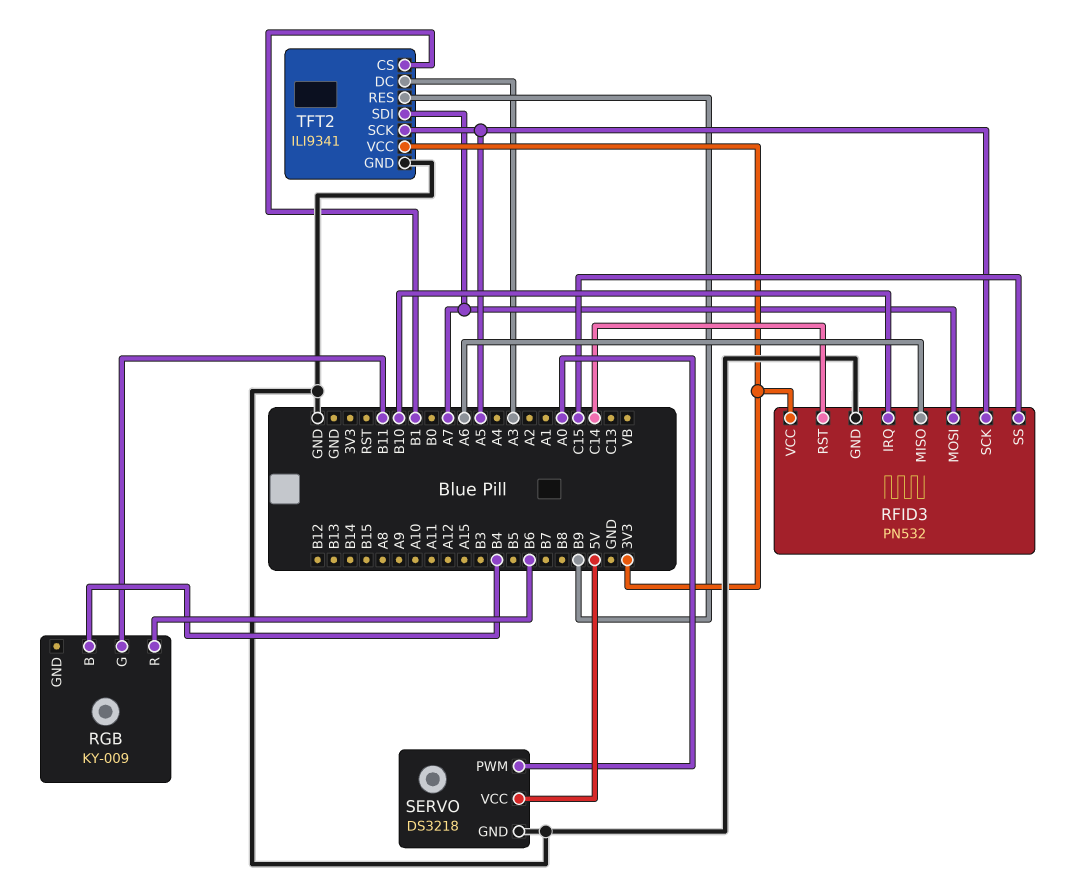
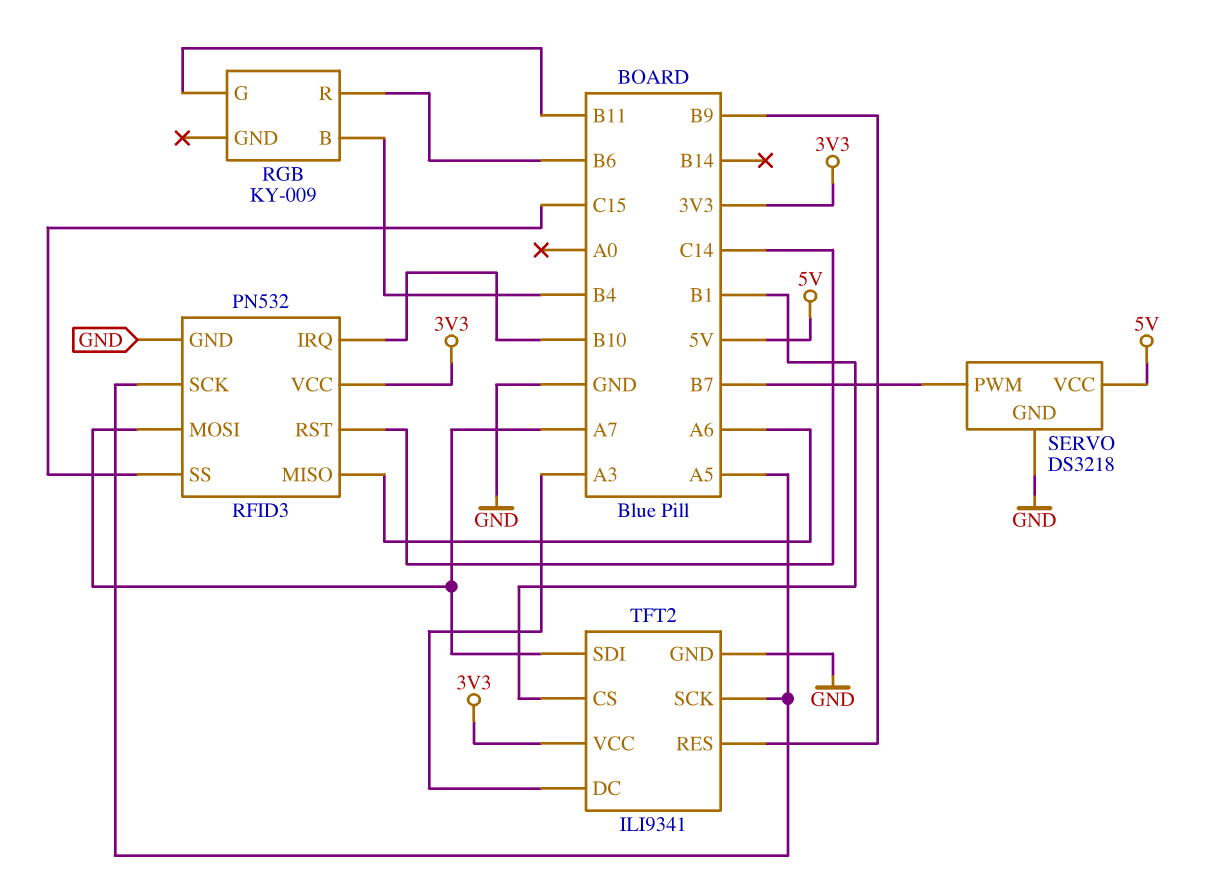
SERVO pin PWM: A0 -> B7

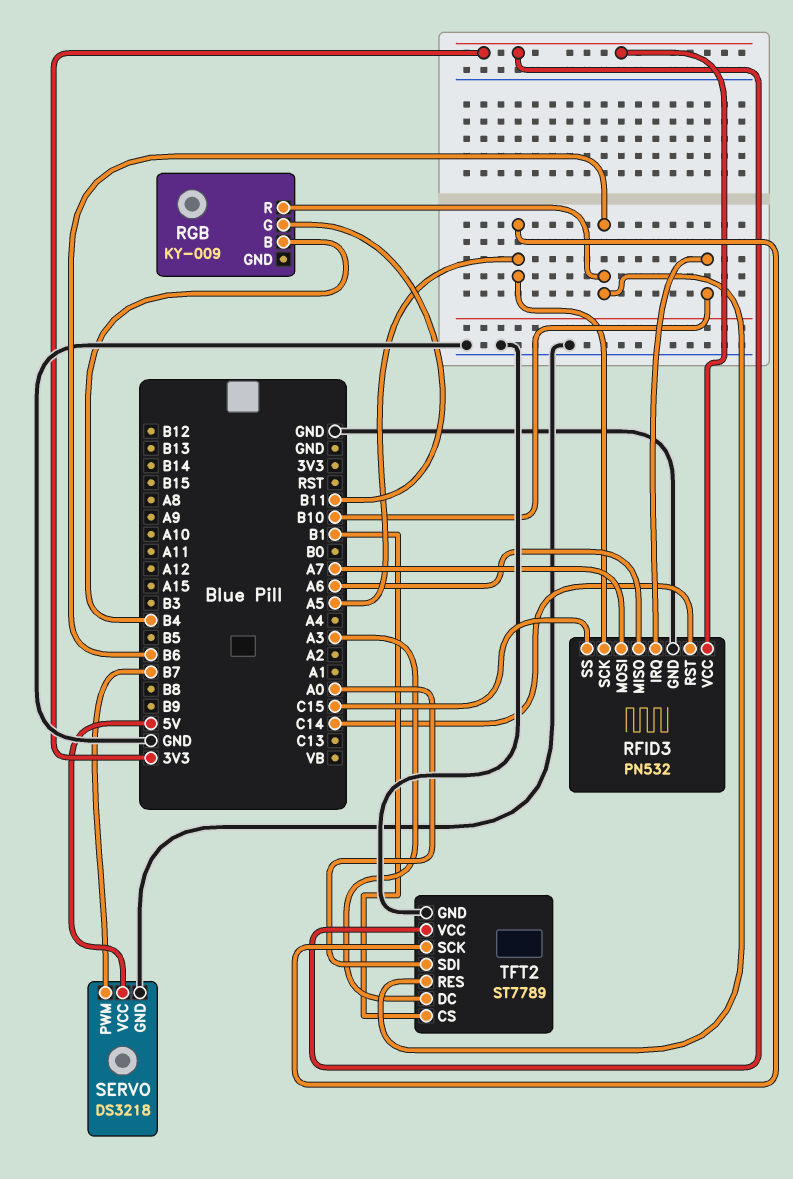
TFT2: ILI9341 -> ST7789
TFT2 pin RES: B9 -> B6
TFT2 pin SDI: A7 -> A0

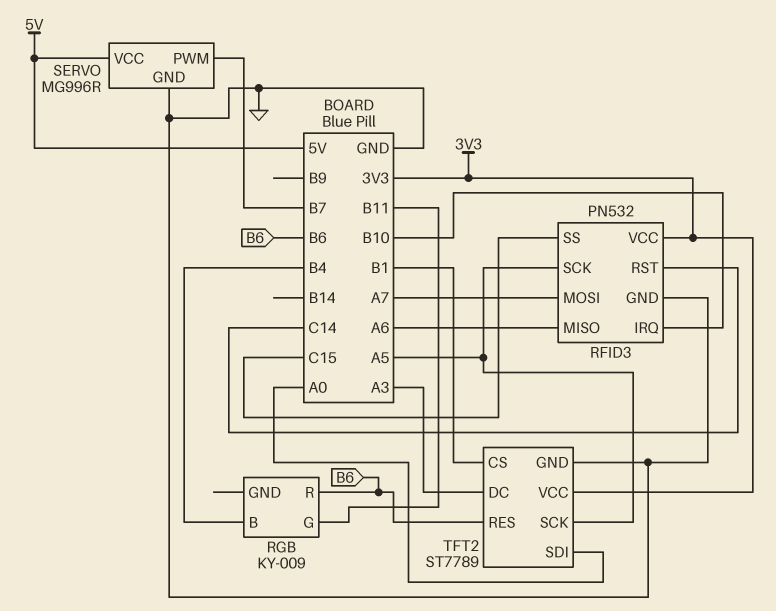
SERVO: DS3218 -> MG996R

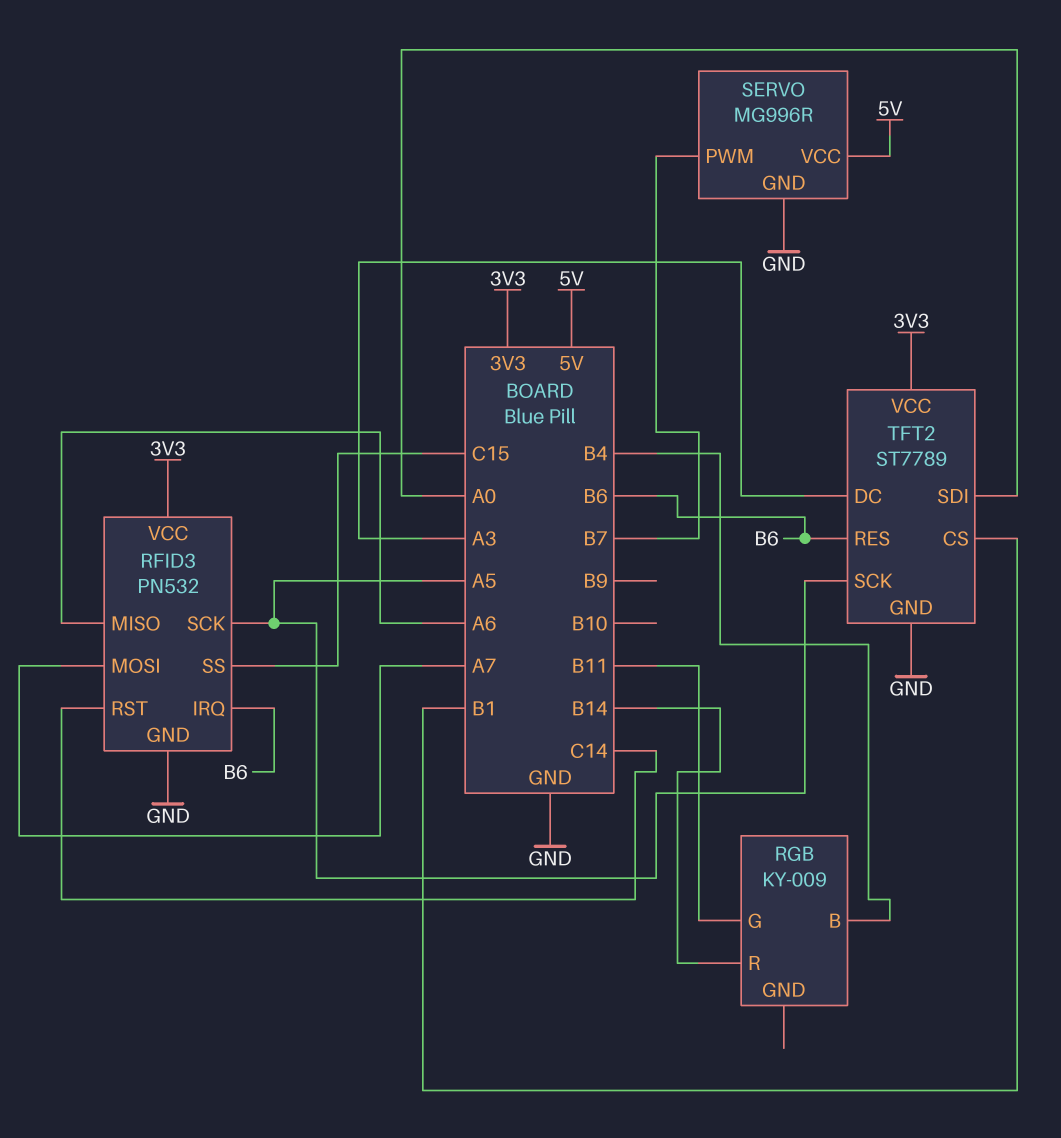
RFID3 pin IRQ: B10 -> B6
RGB pin R: B6 -> B14

